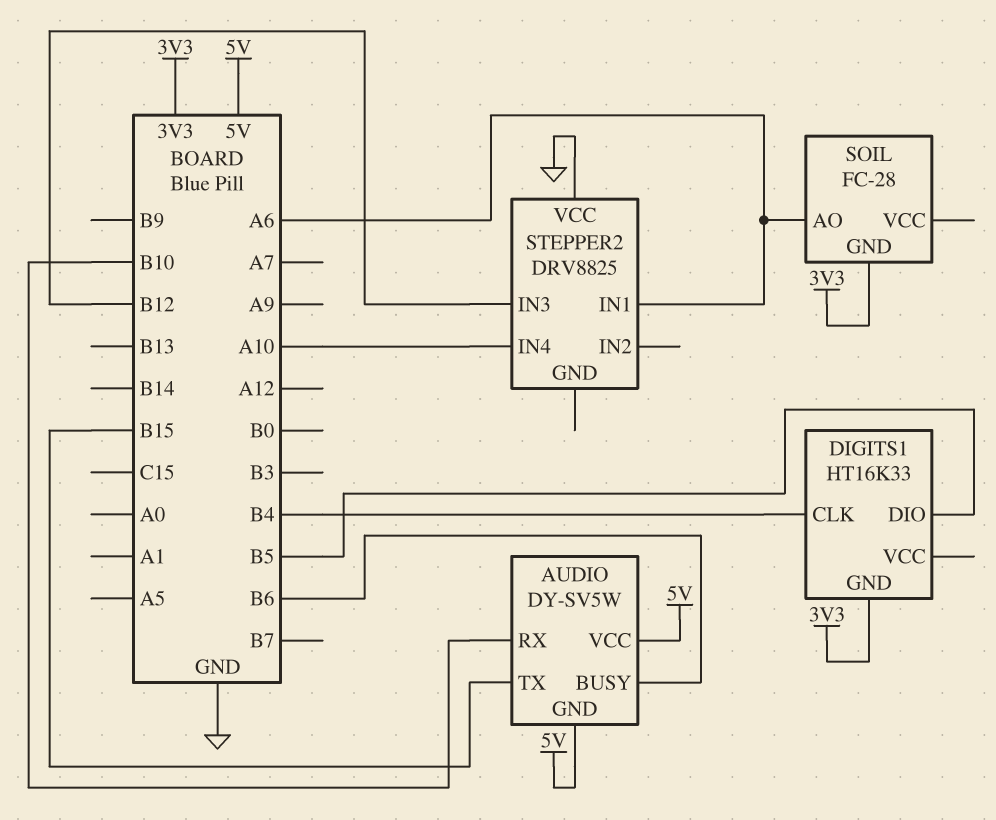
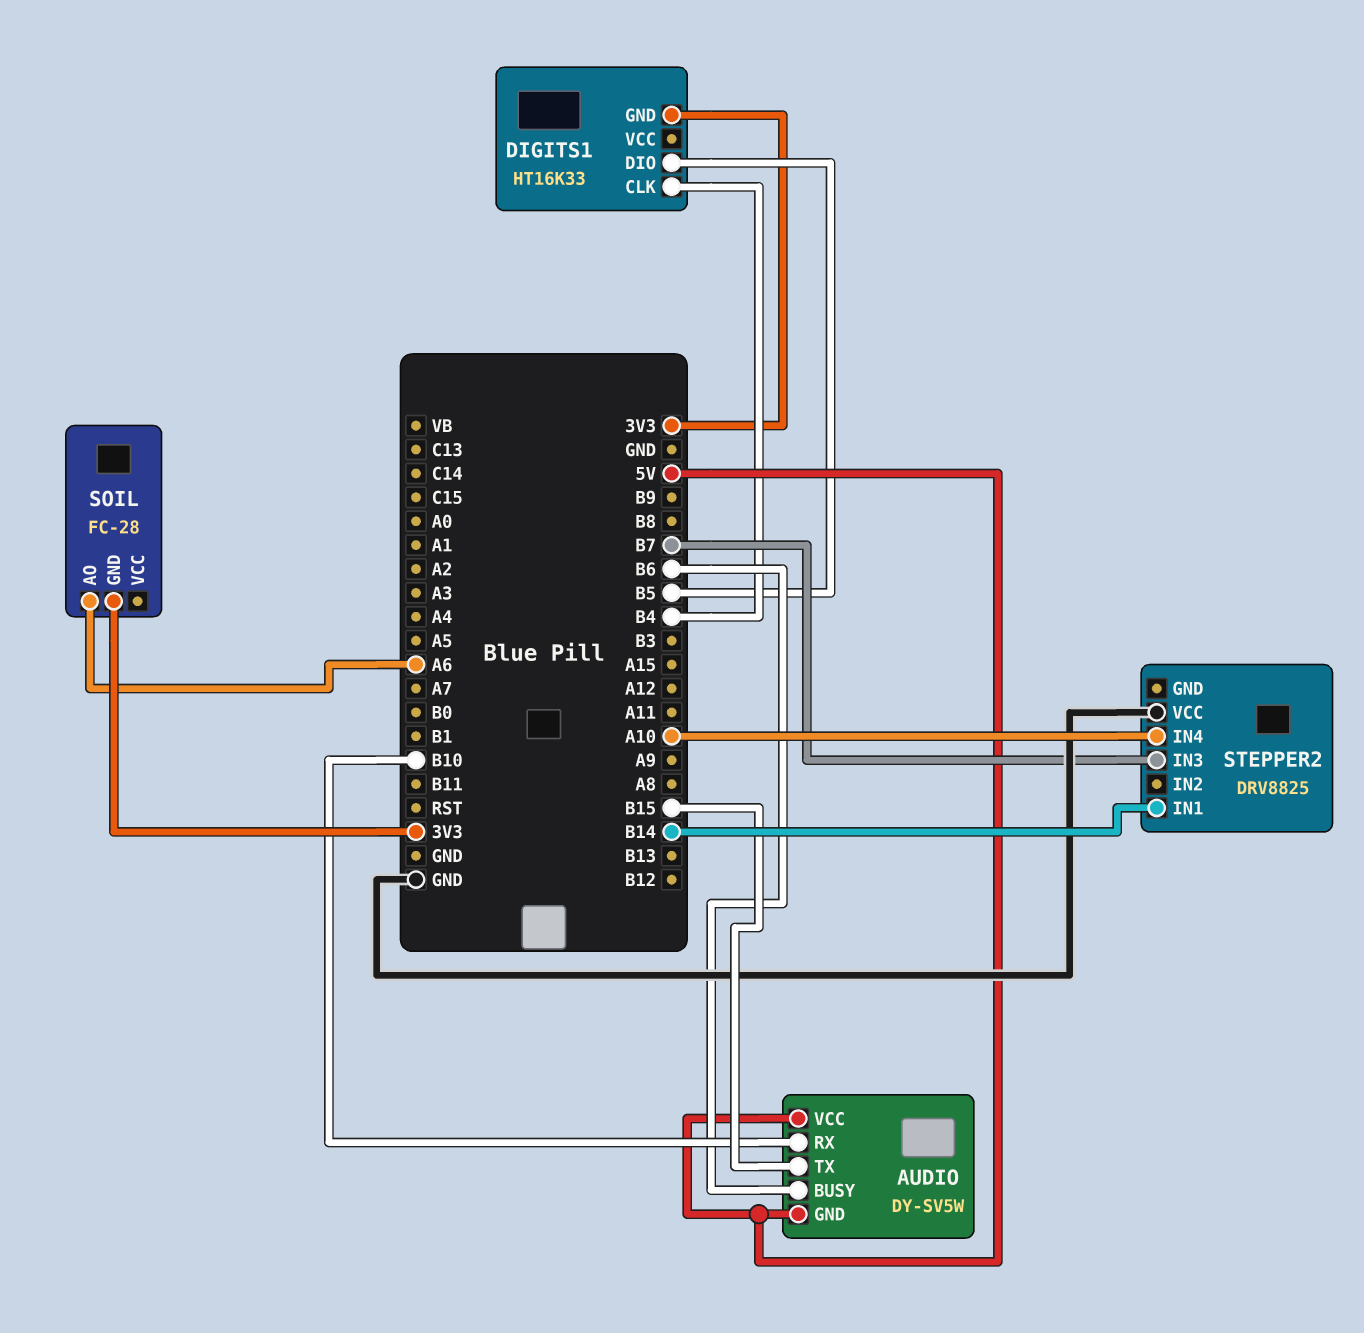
STEPPER2 pin IN1: A6 -> B14
STEPPER2 pin IN3: B12 -> B7

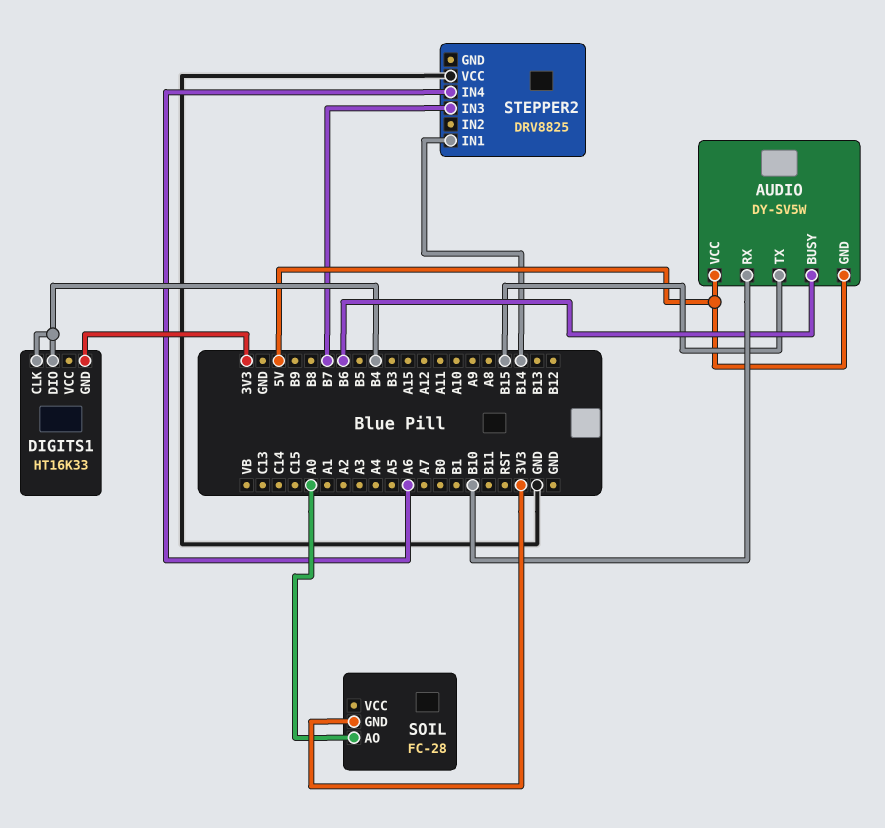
DIGITS1 pin DIO: B5 -> B4
SOIL pin AO: A6 -> A0
STEPPER2 pin IN4: A10 -> A6

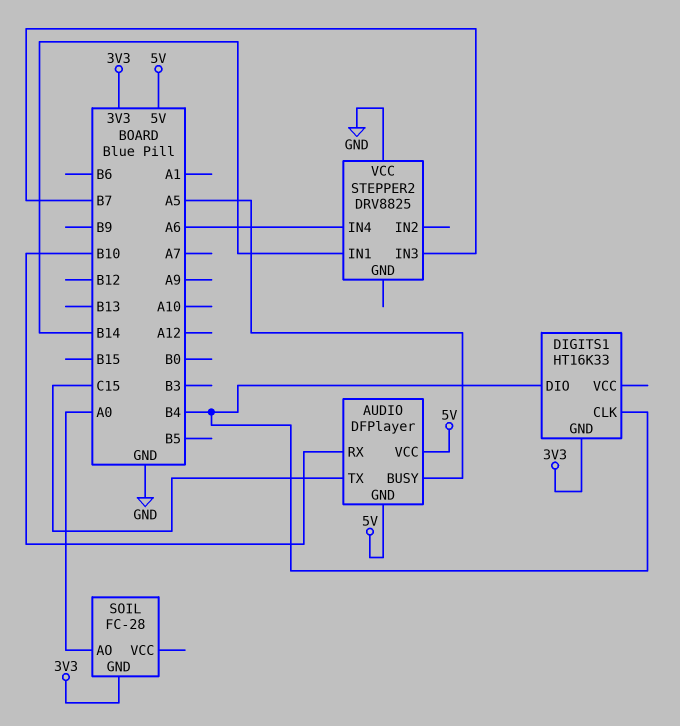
AUDIO: DY-SV5W -> DFPlayer
AUDIO pin BUSY: B6 -> A5
AUDIO pin TX: B15 -> C15

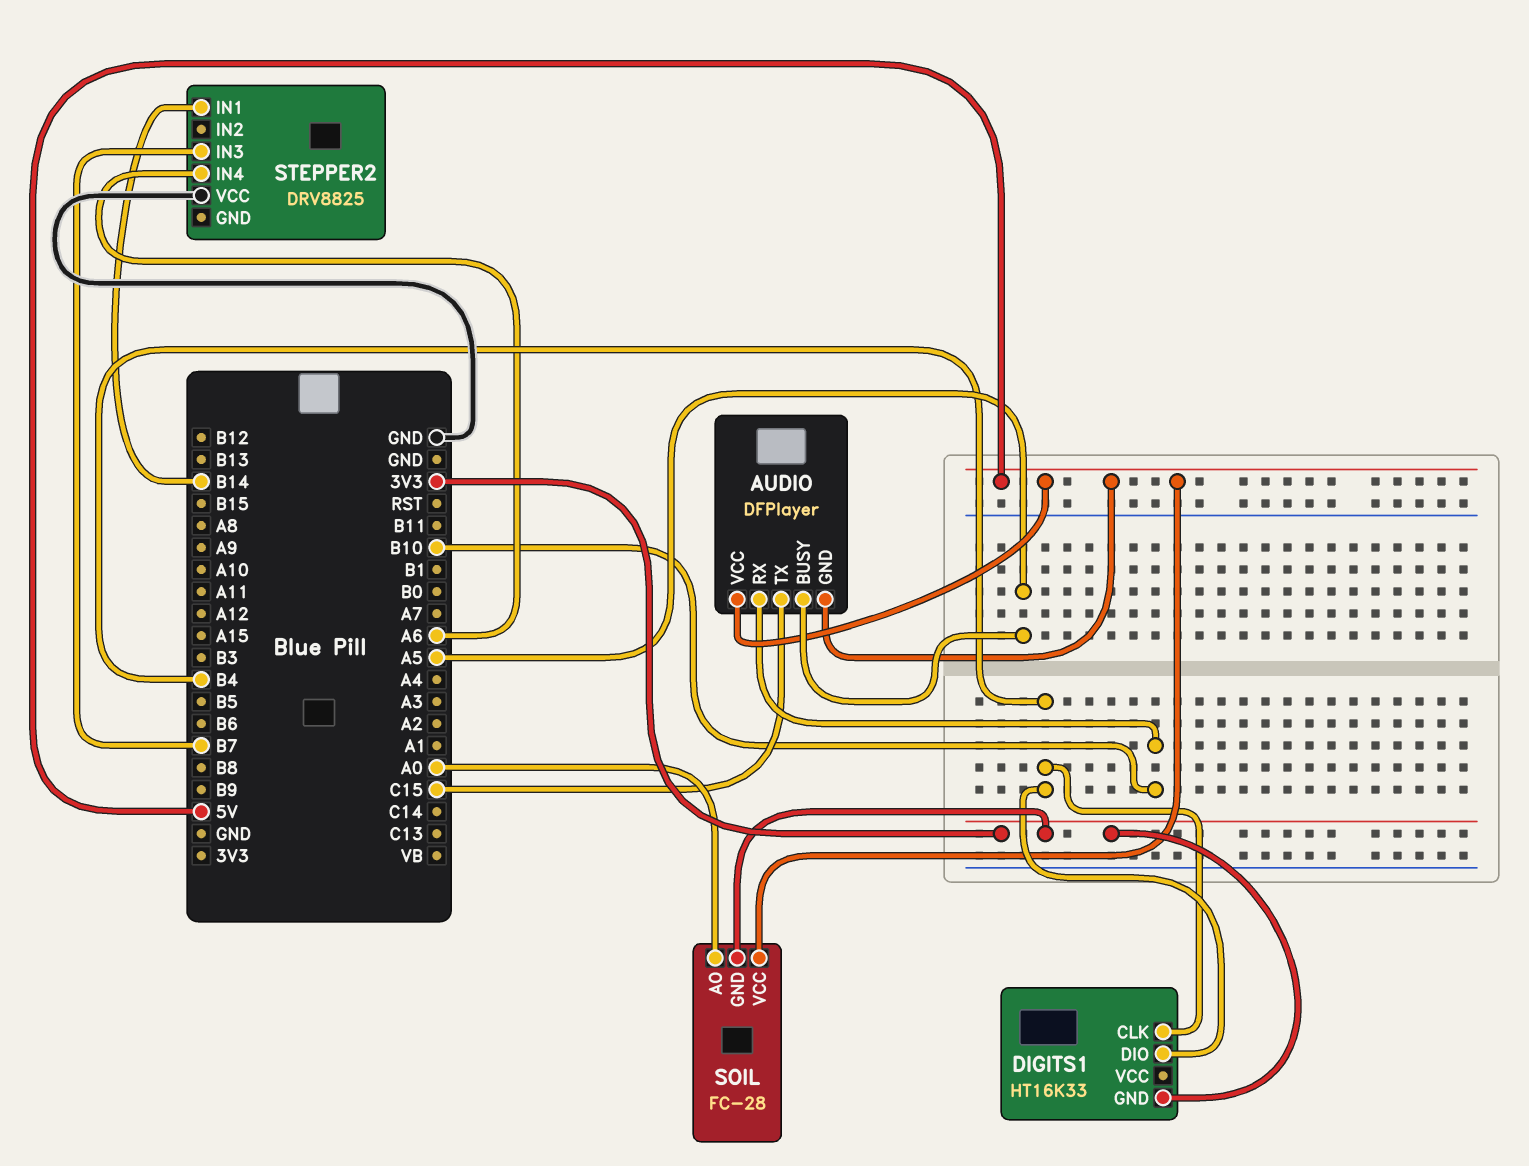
SOIL pin VCC: none -> 5V

